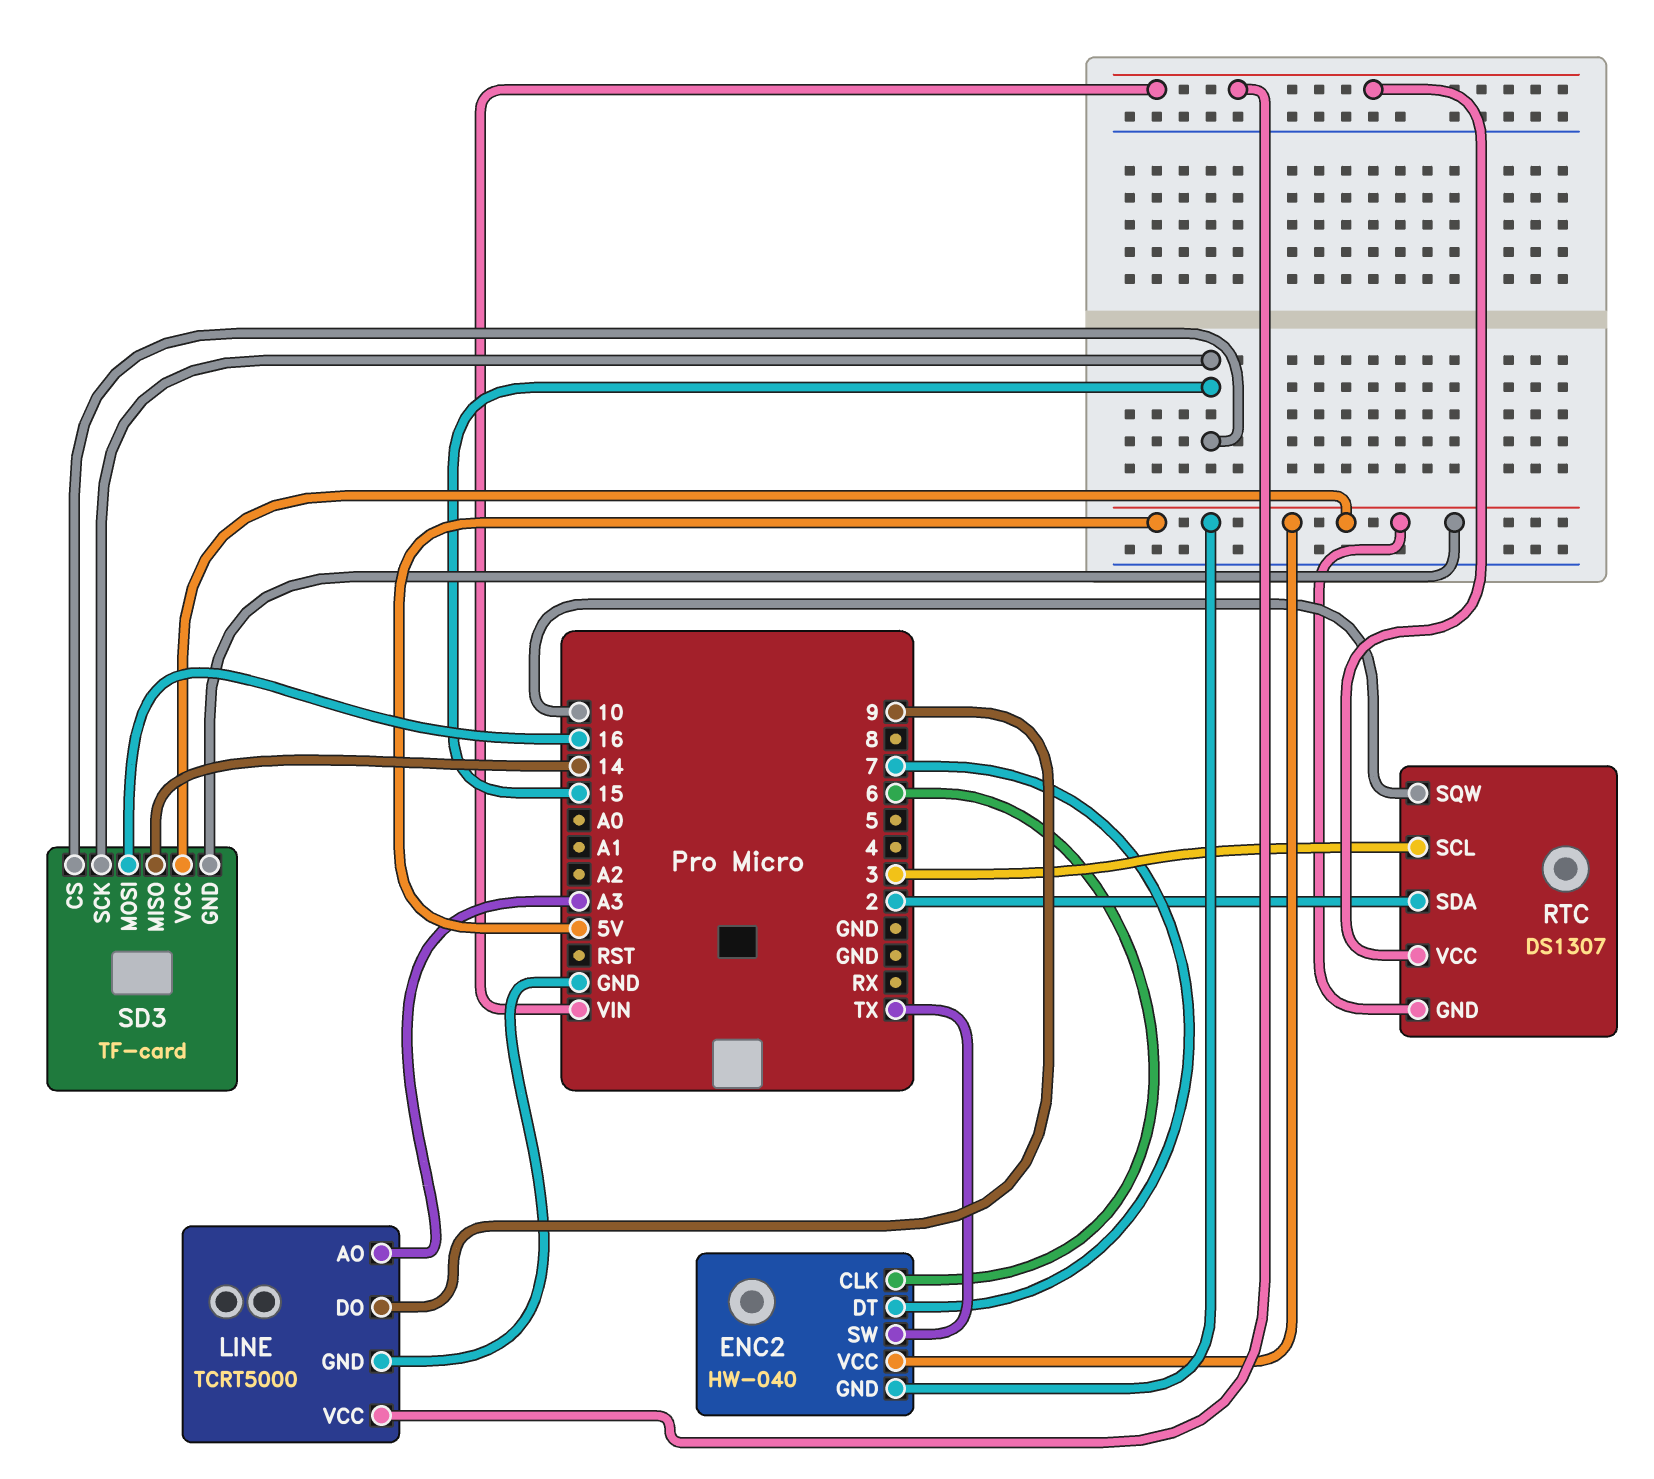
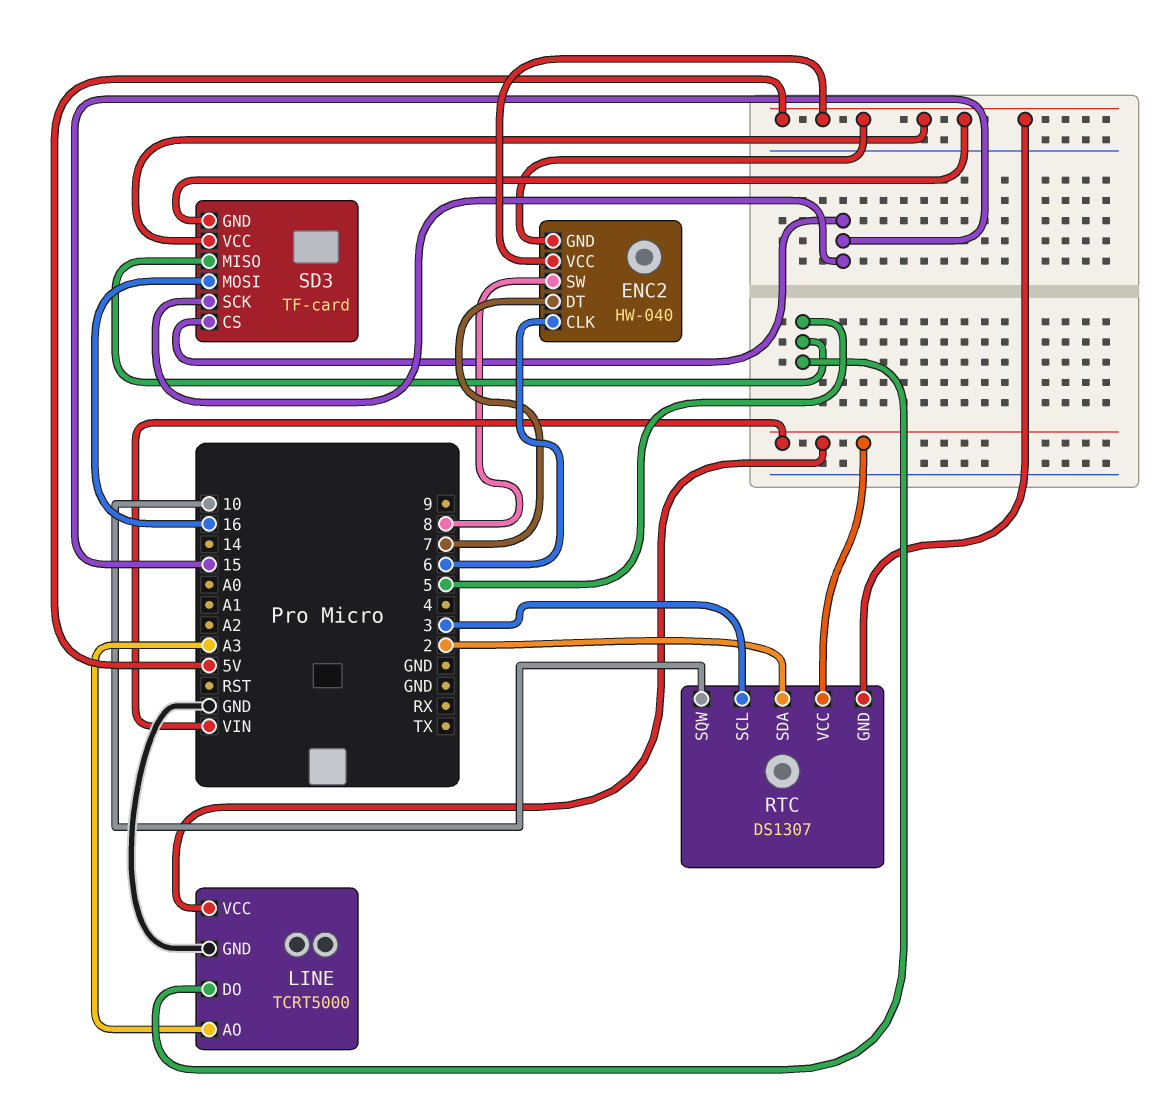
ENC2 pin SW: TX -> 8
LINE pin DO: 9 -> 5
SD3 pin MISO: 14 -> 5

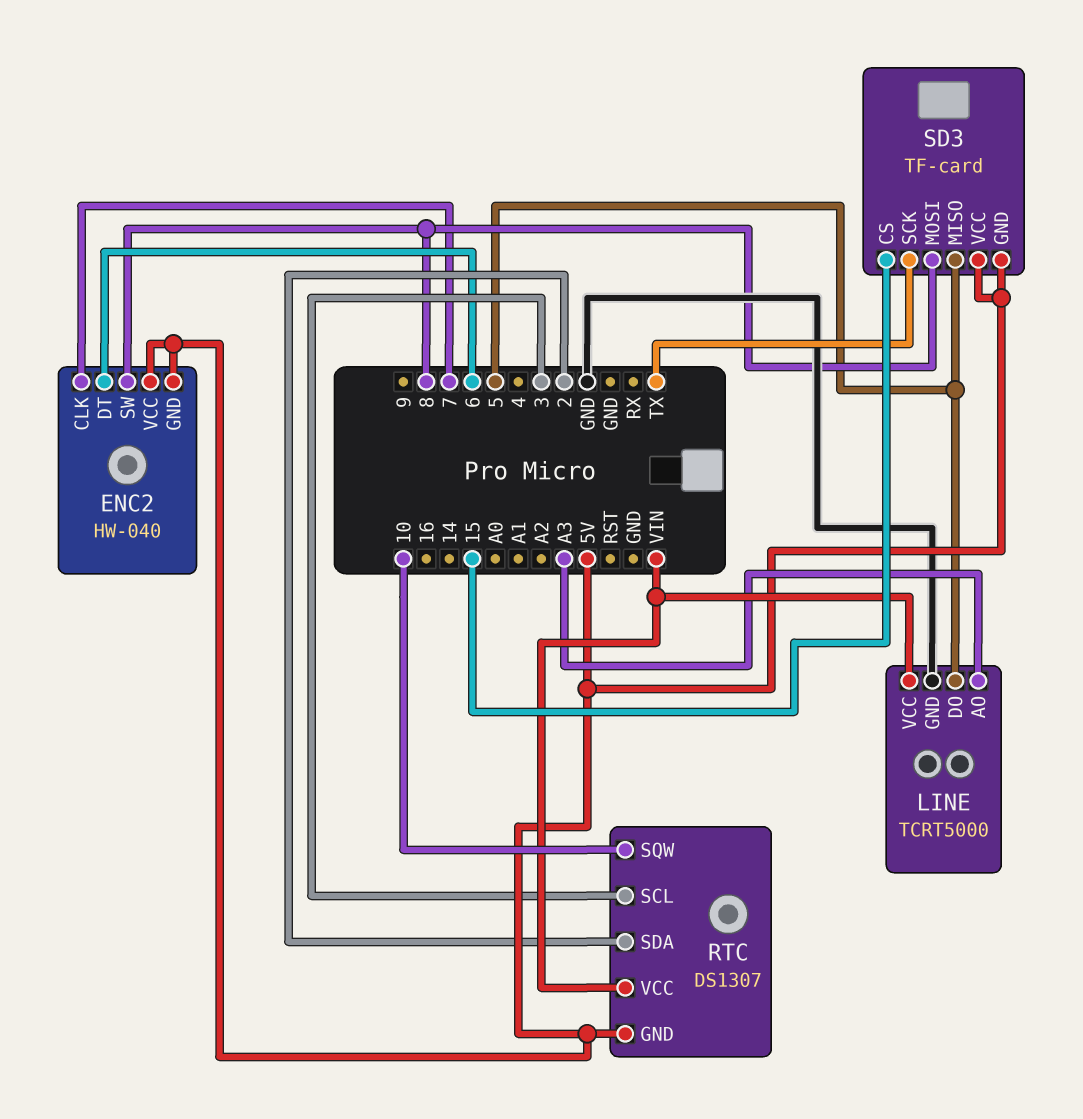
ENC2 pin CLK: 6 -> 7
ENC2 pin DT: 7 -> 6
SD3 pin MOSI: 16 -> 8
SD3 pin SCK: 15 -> TX

